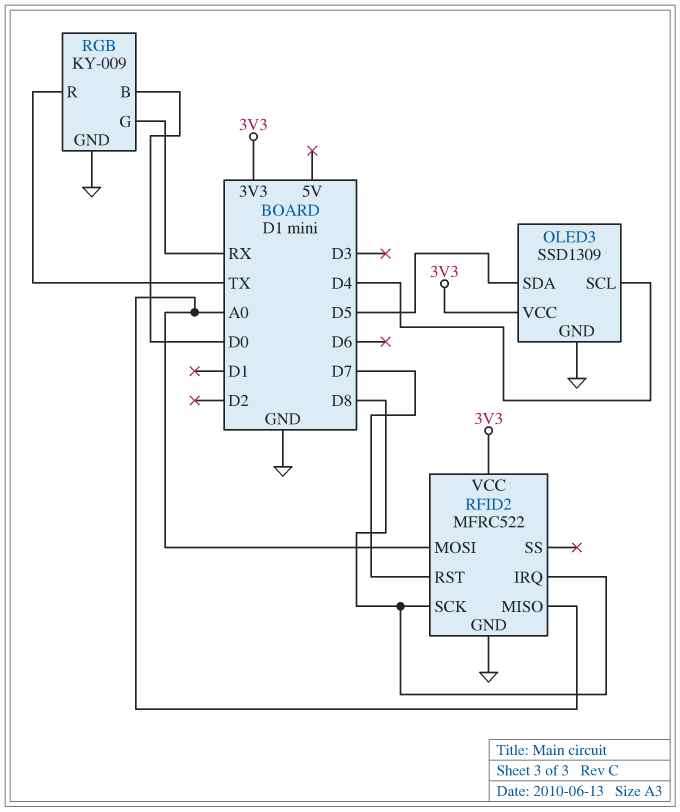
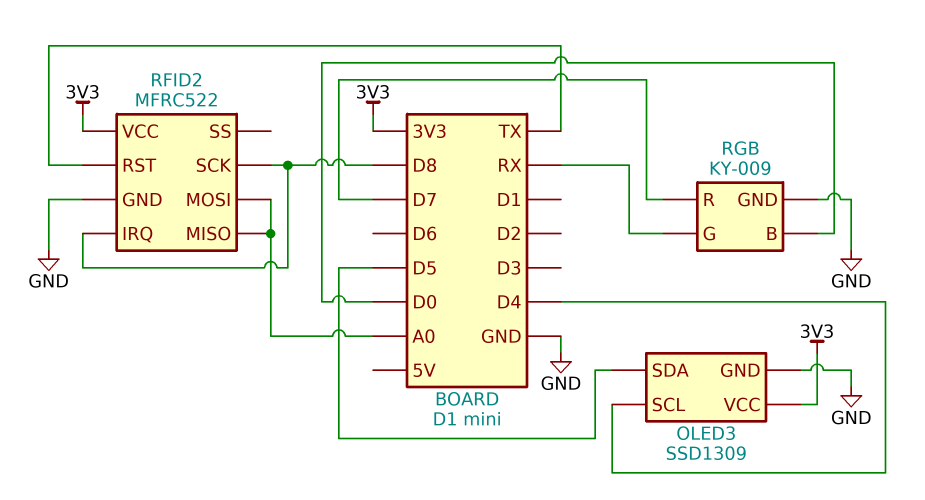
RFID2 pin RST: D7 -> TX
RGB pin R: TX -> D7

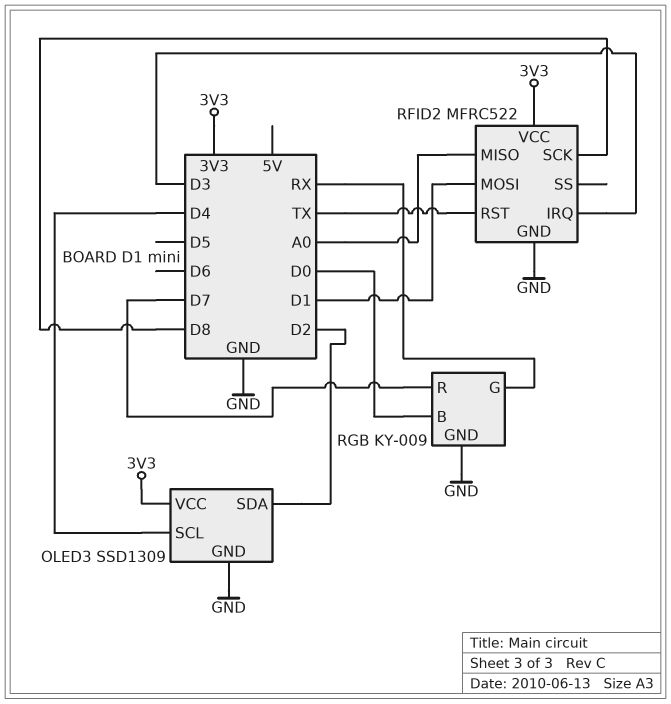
OLED3 pin SDA: D5 -> D2
RFID2 pin IRQ: D8 -> D3
RFID2 pin MOSI: A0 -> D1

